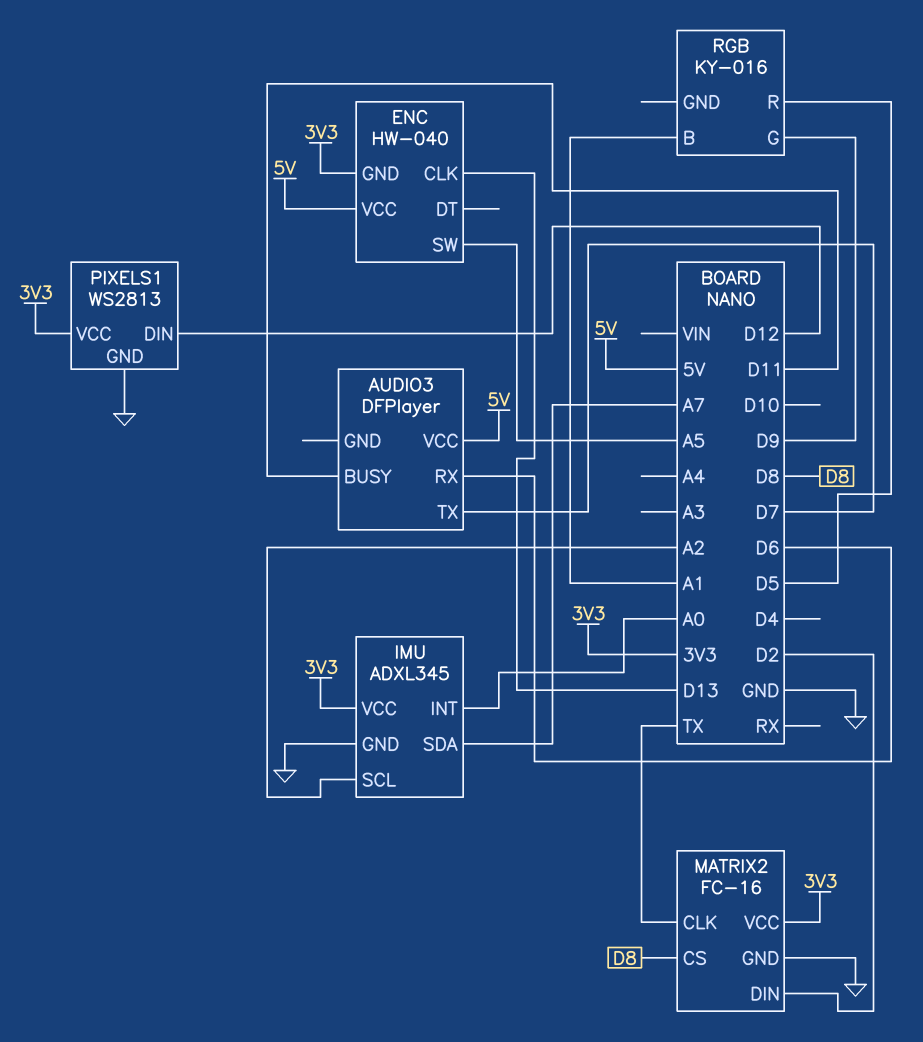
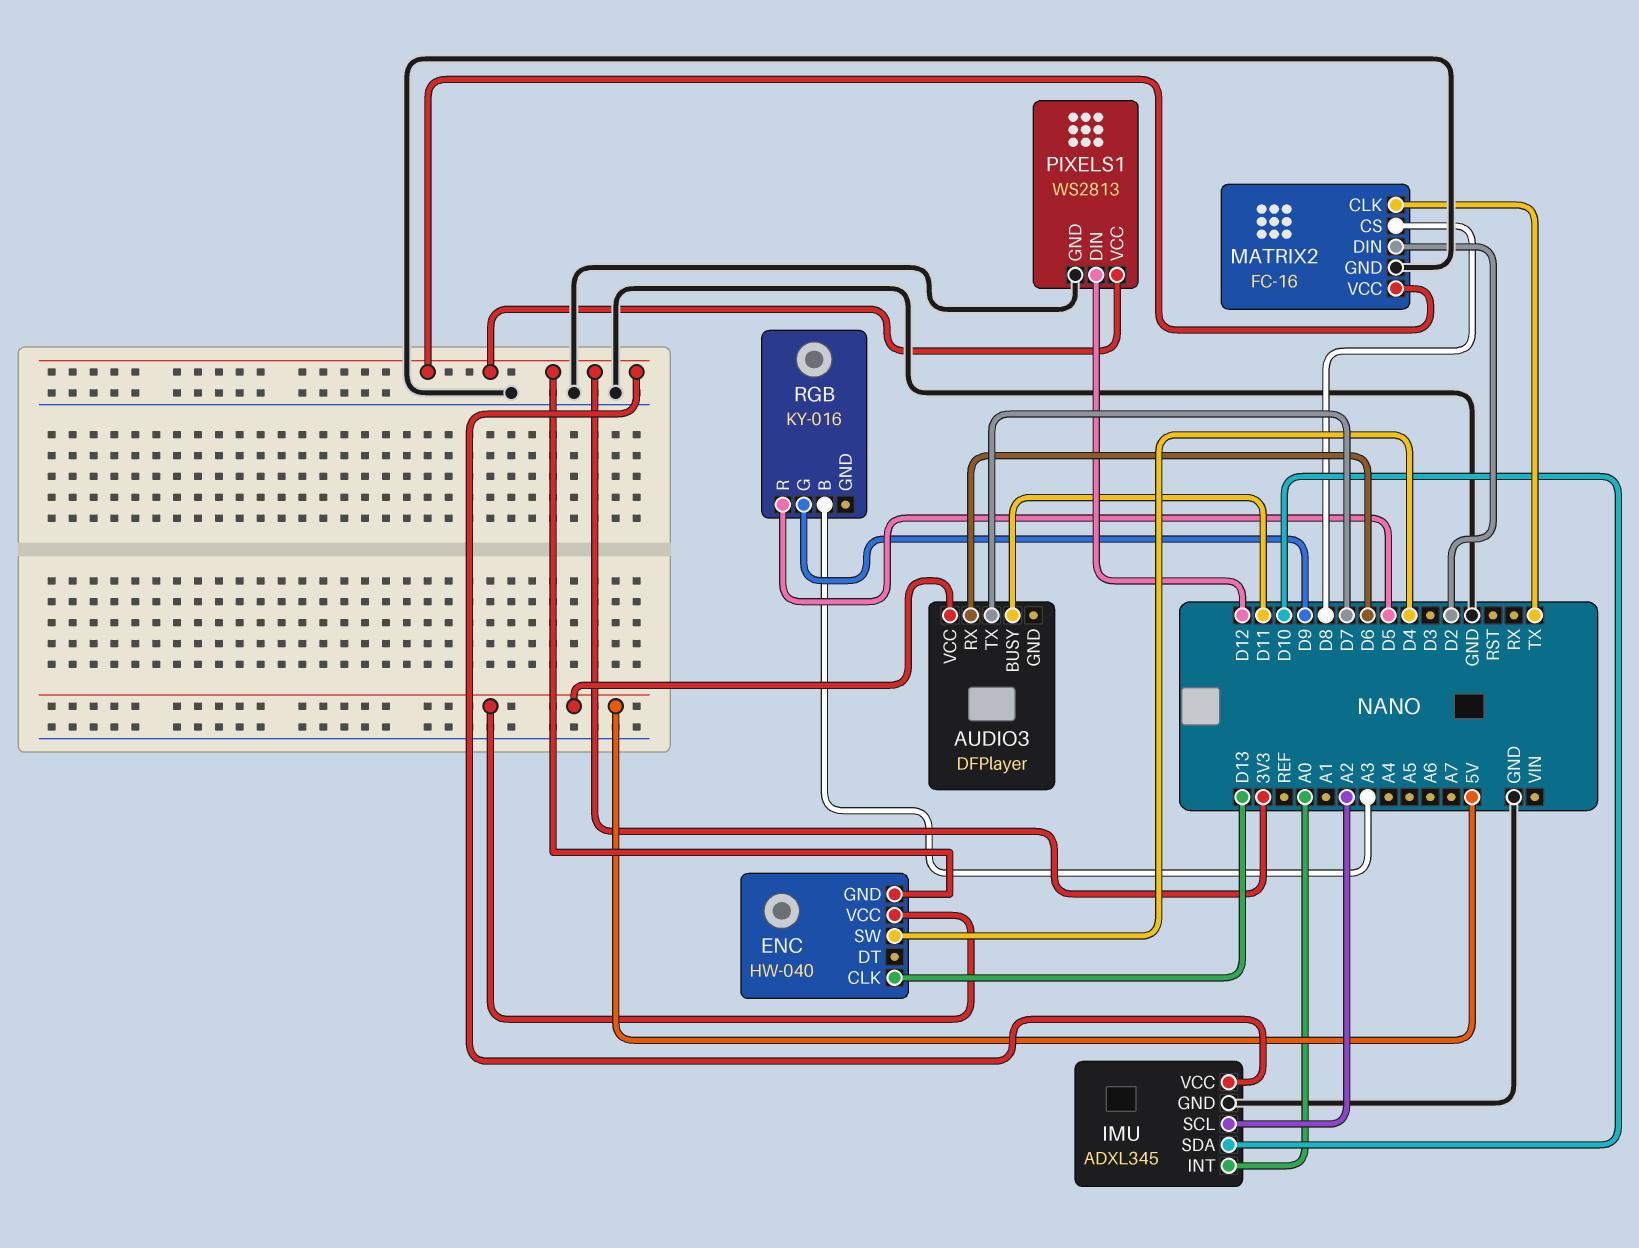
ENC pin SW: A5 -> D4
IMU pin SDA: A7 -> D10
RGB pin B: A1 -> A3

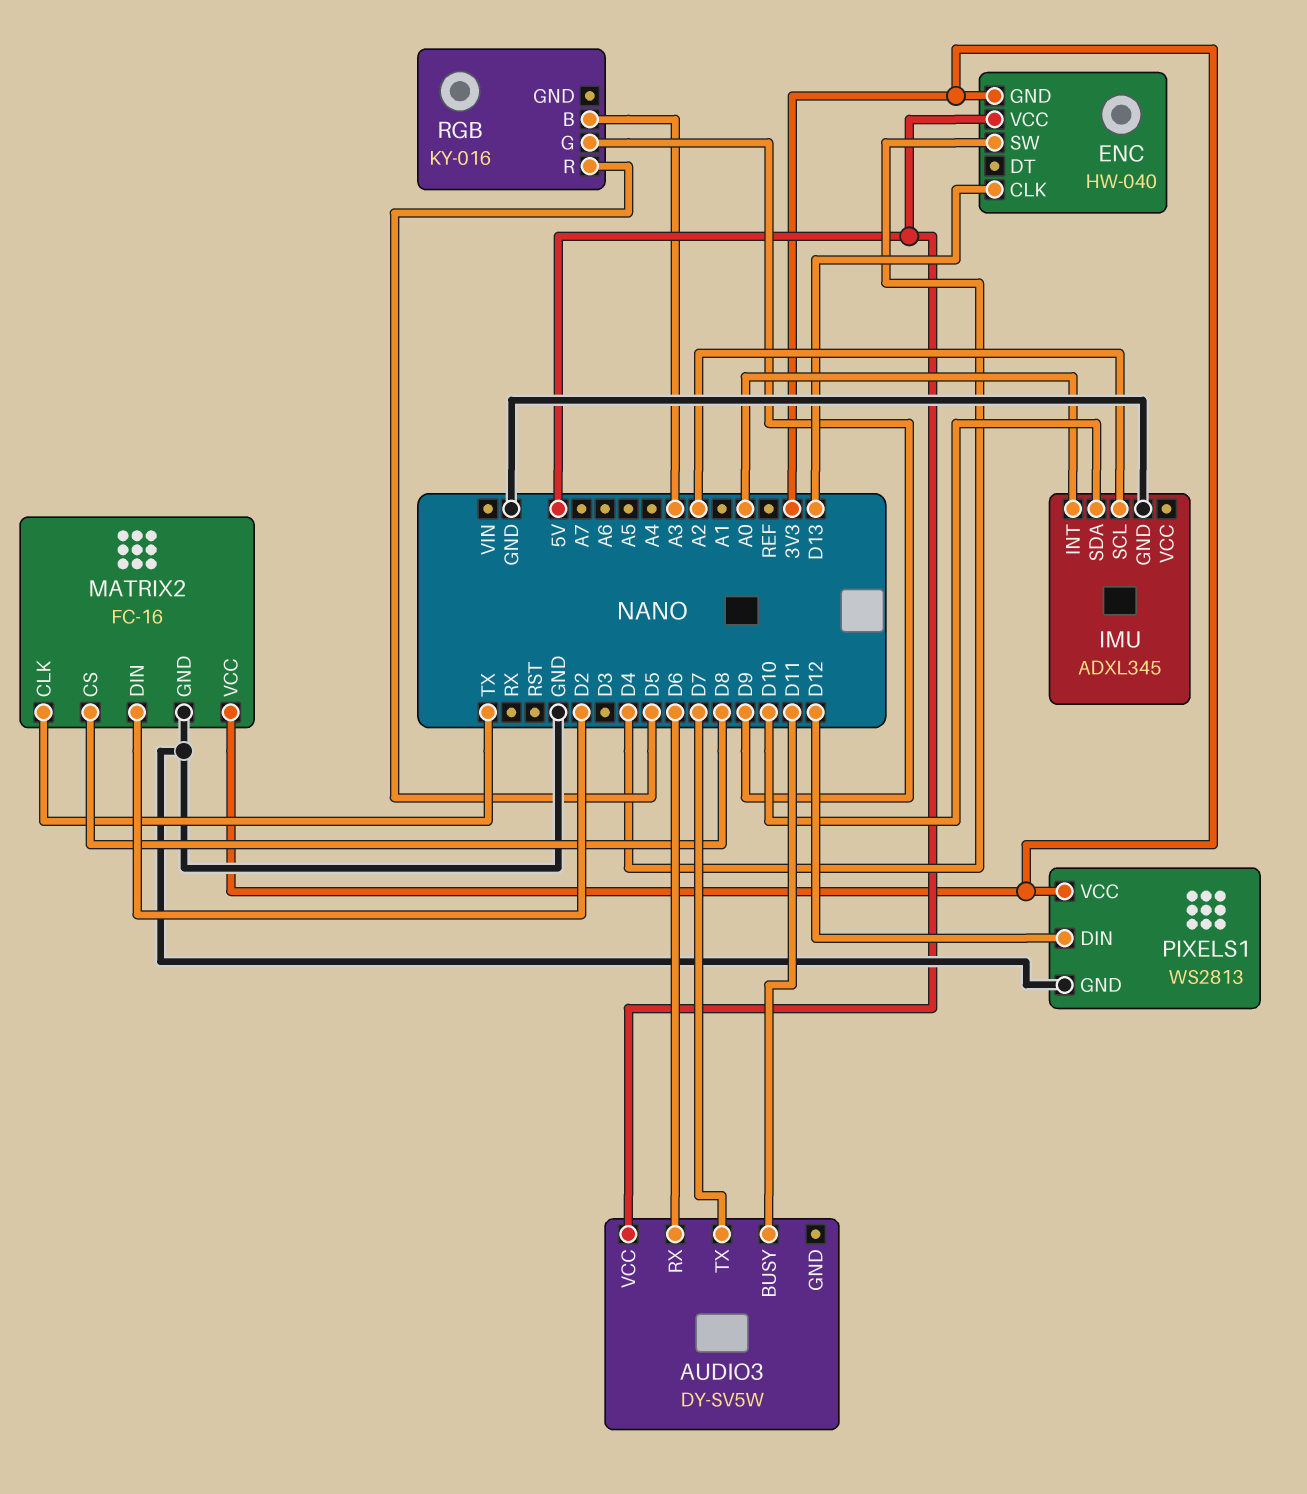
AUDIO3: DFPlayer -> DY-SV5W
IMU pin VCC: 3V3 -> none

